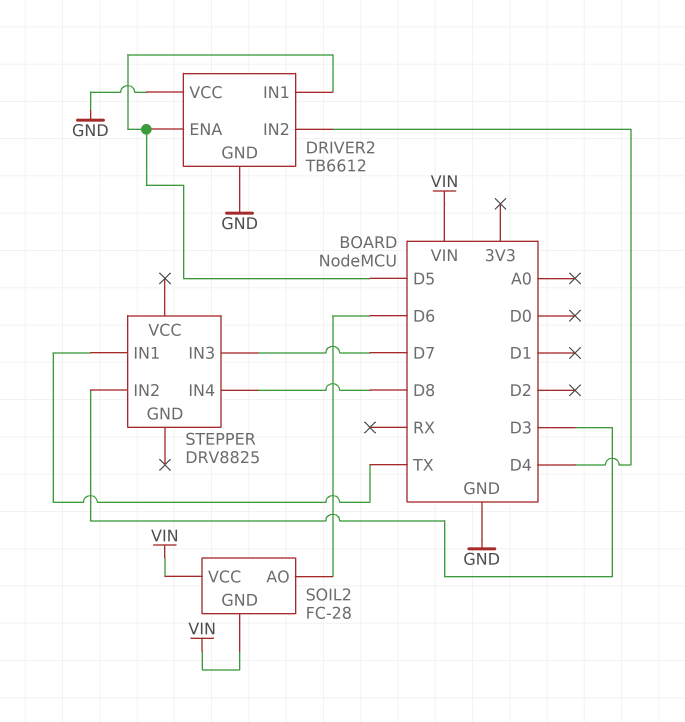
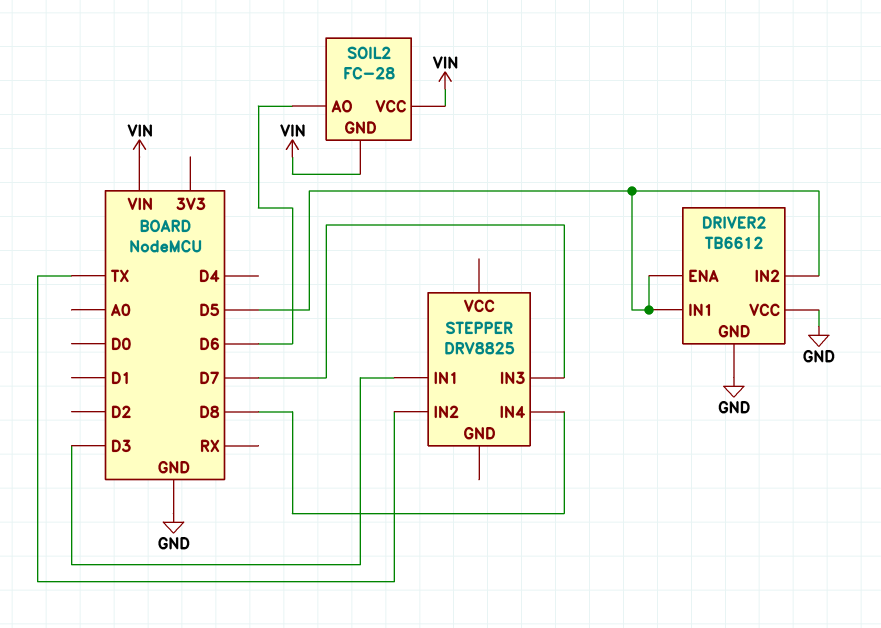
DRIVER2 pin IN2: D4 -> D5
STEPPER pin IN1: TX -> D3
STEPPER pin IN2: D3 -> TX

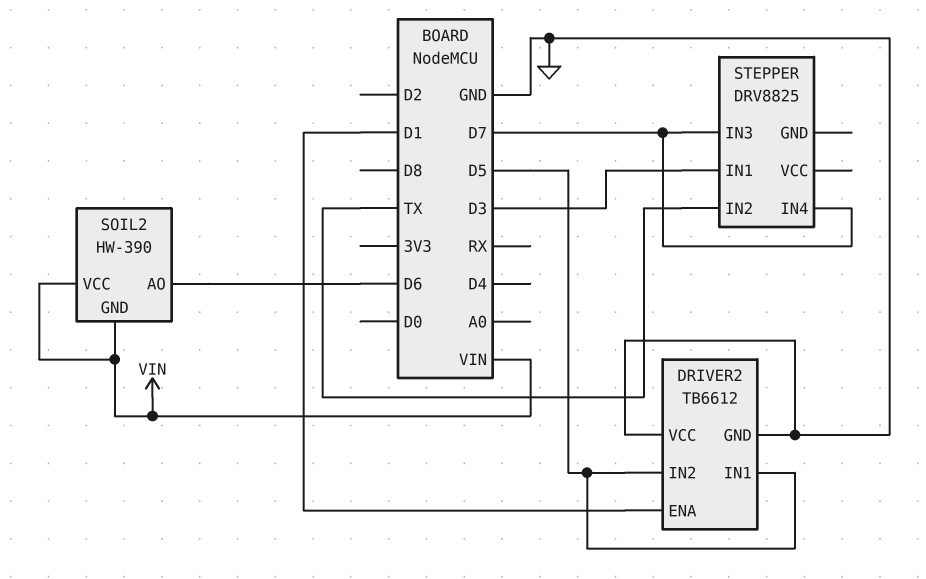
DRIVER2 pin ENA: D5 -> D1
SOIL2: FC-28 -> HW-390
STEPPER pin IN4: D8 -> D7

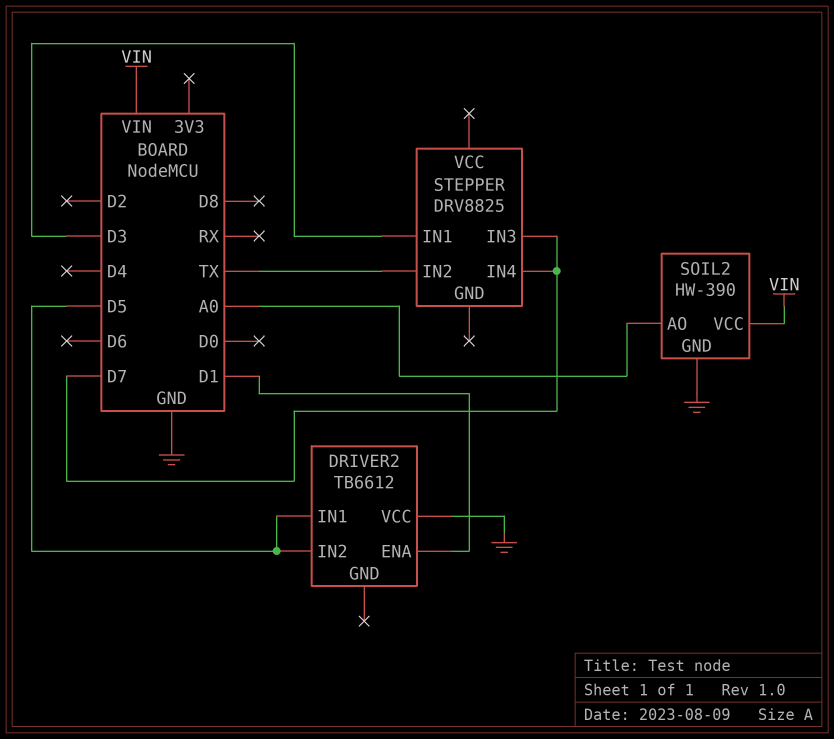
DRIVER2 pin GND: GND -> none
SOIL2 pin AO: D6 -> A0
SOIL2 pin GND: VIN -> GND

